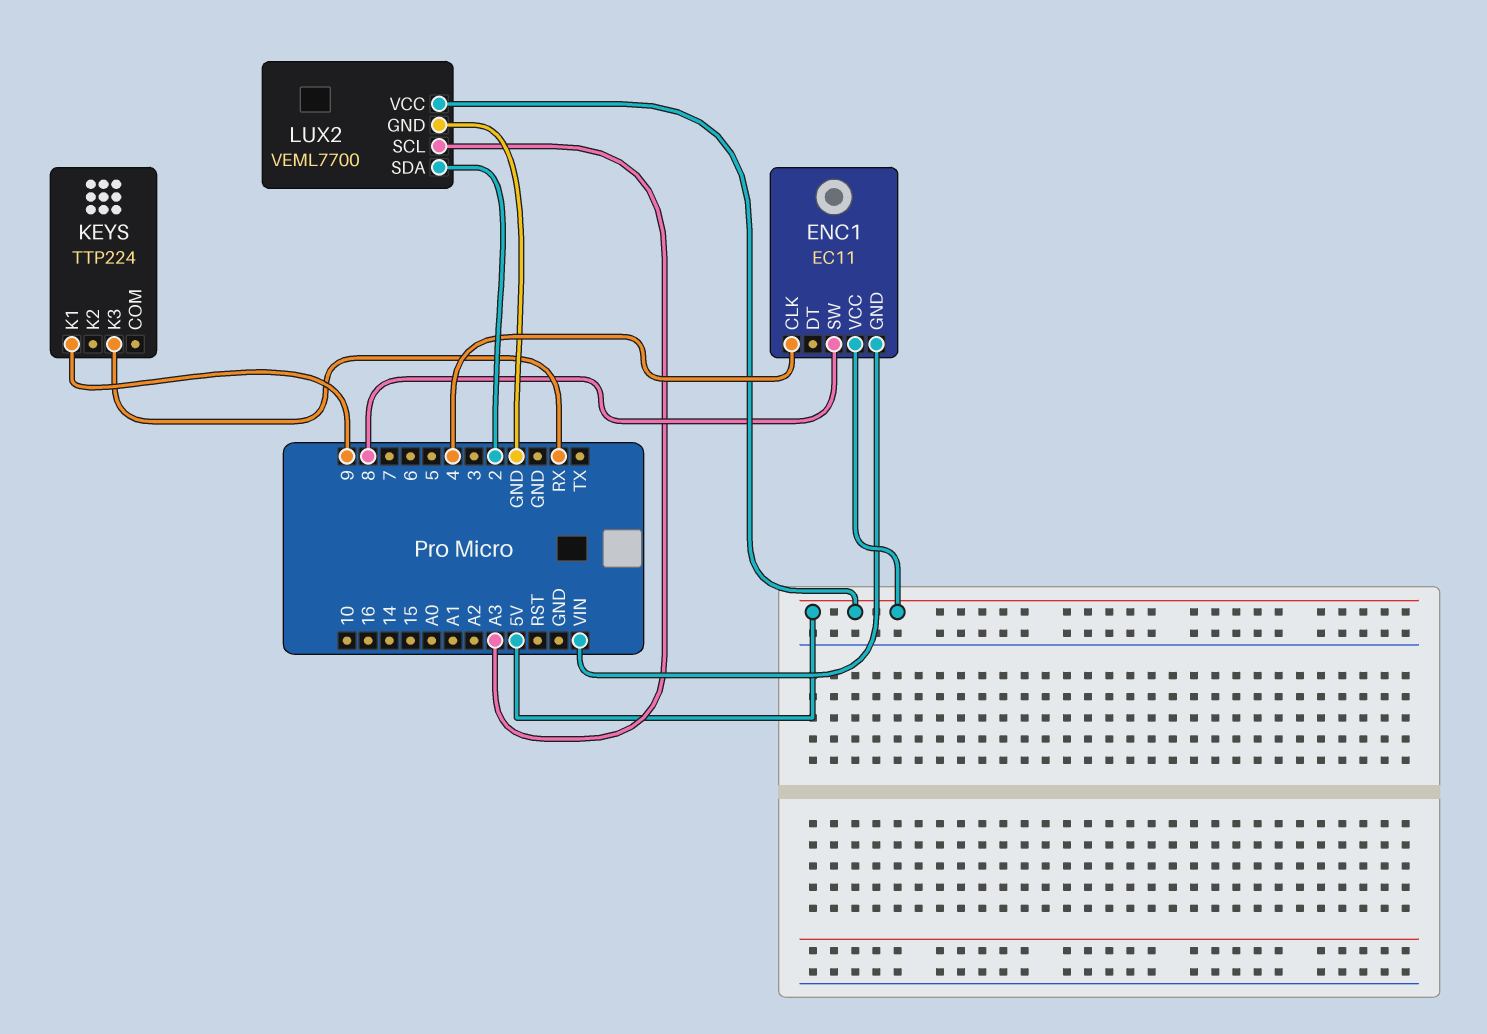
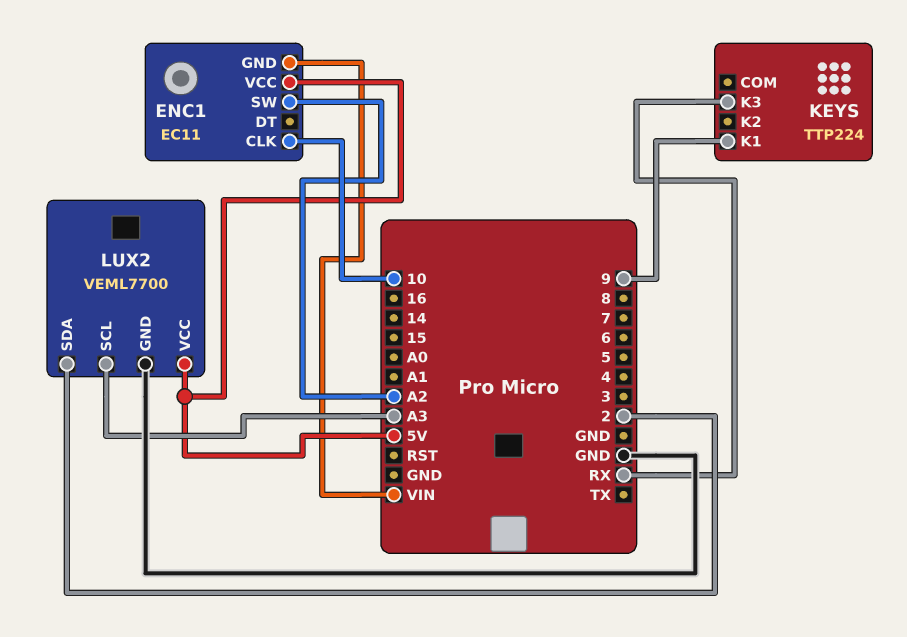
ENC1 pin CLK: 4 -> 10
ENC1 pin SW: 8 -> A2

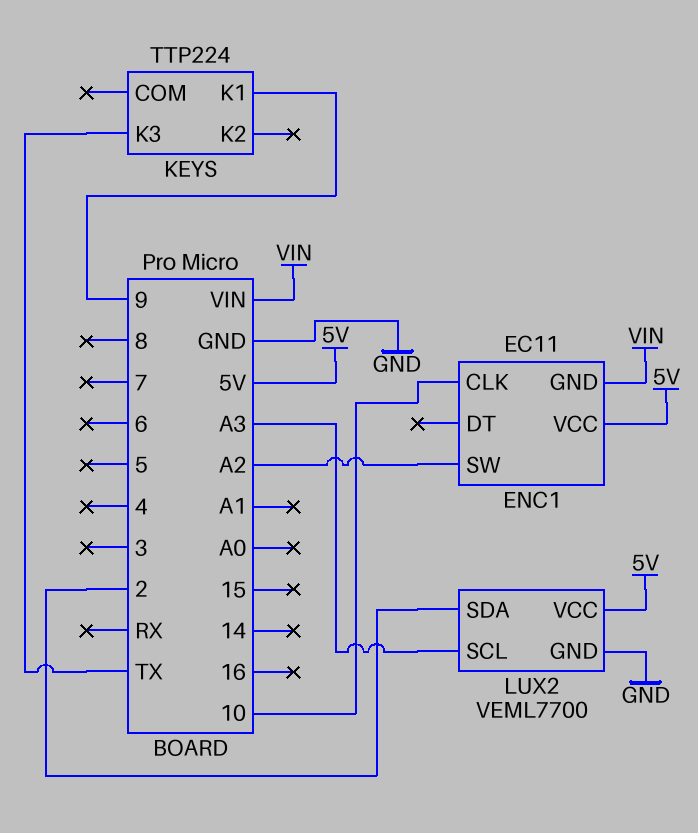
KEYS pin K3: RX -> TX

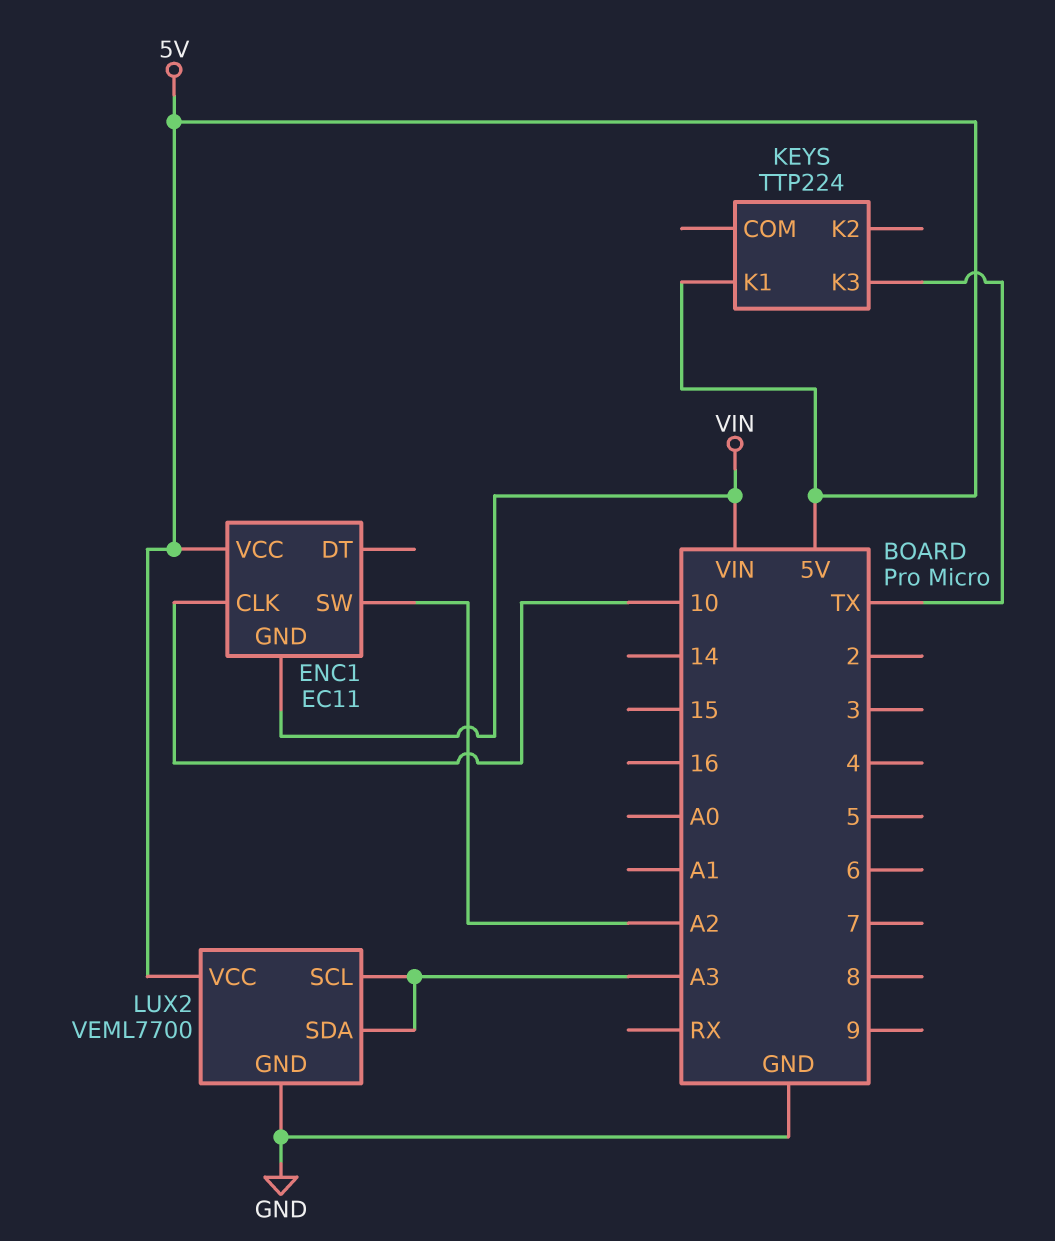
KEYS pin K1: 9 -> 5V
LUX2 pin SDA: 2 -> A3

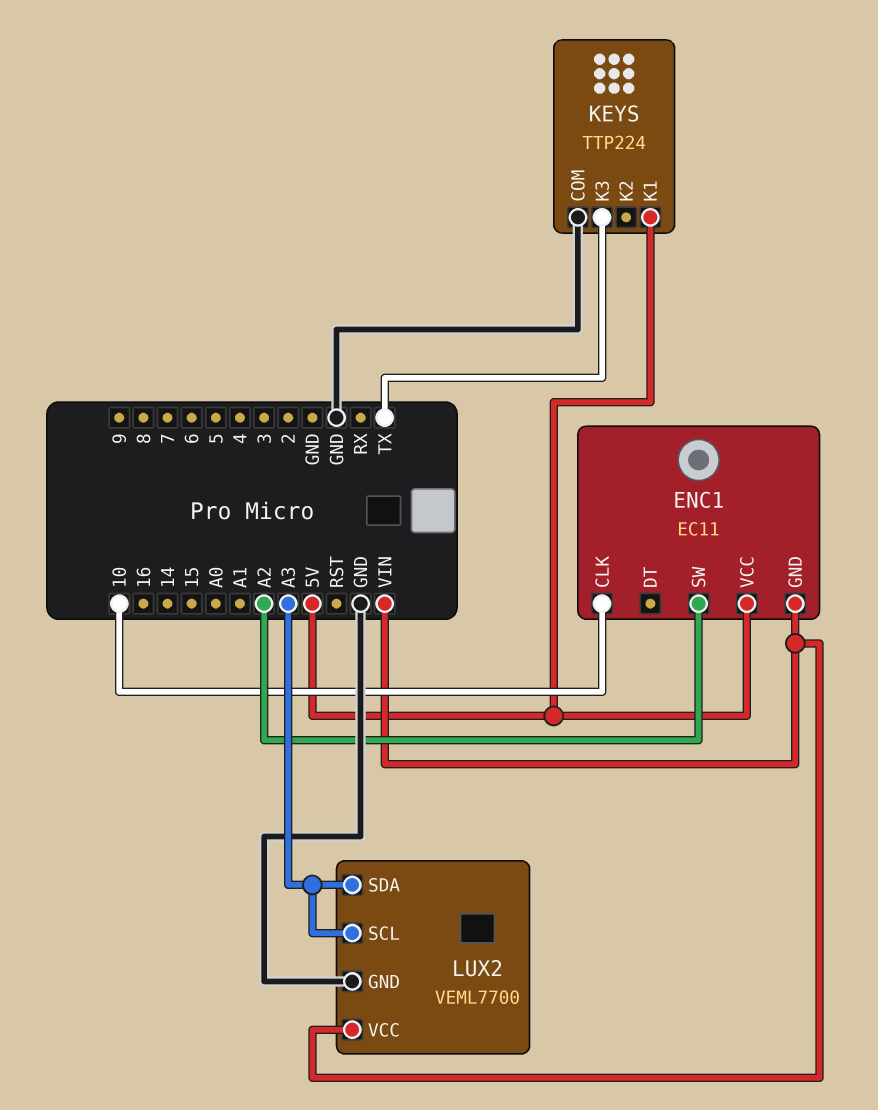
KEYS pin COM: none -> GND
LUX2 pin VCC: 5V -> VIN

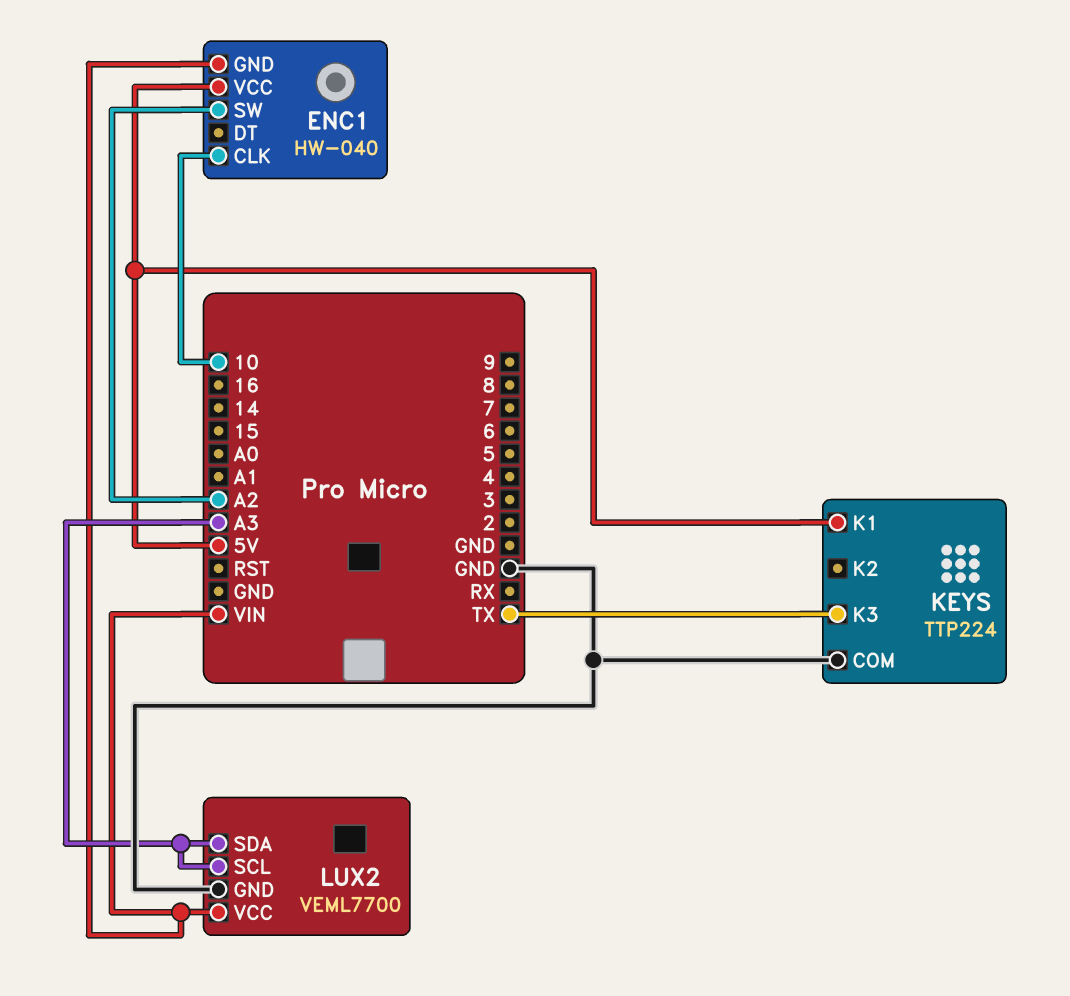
ENC1: EC11 -> HW-040

